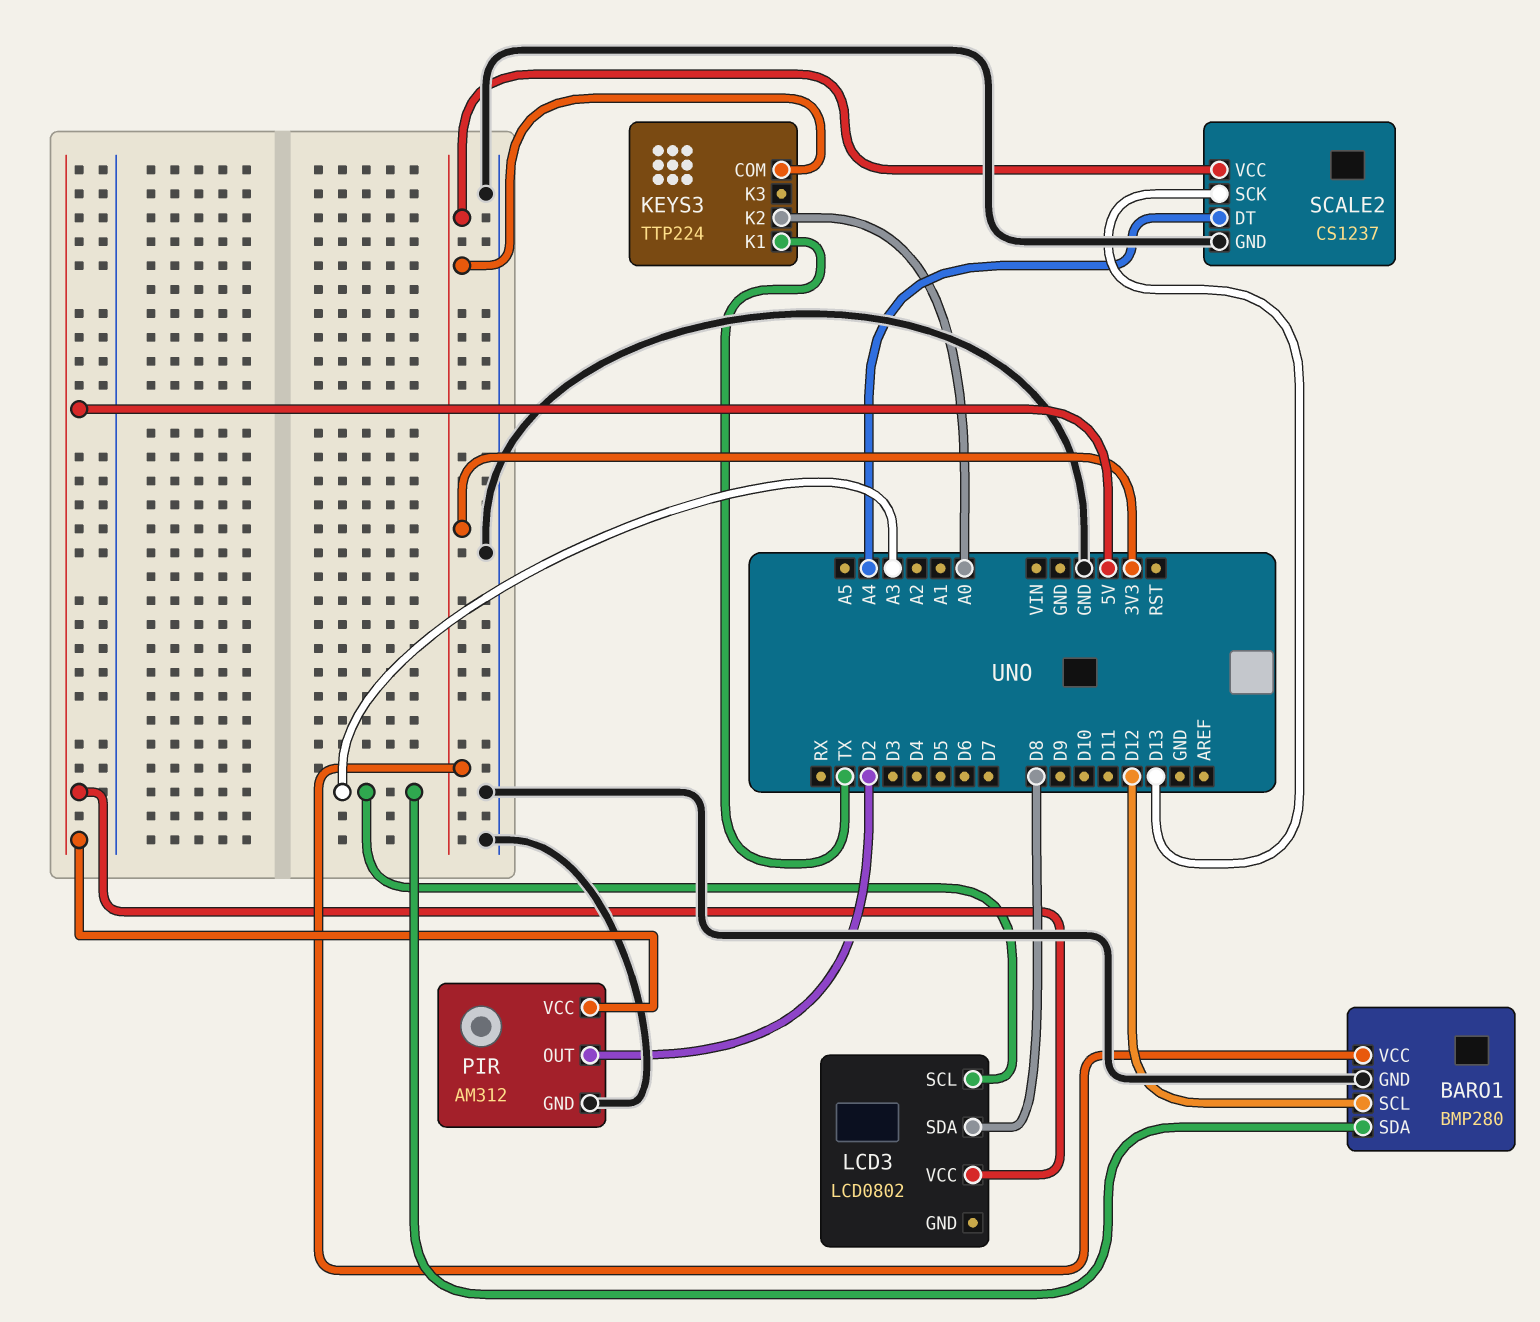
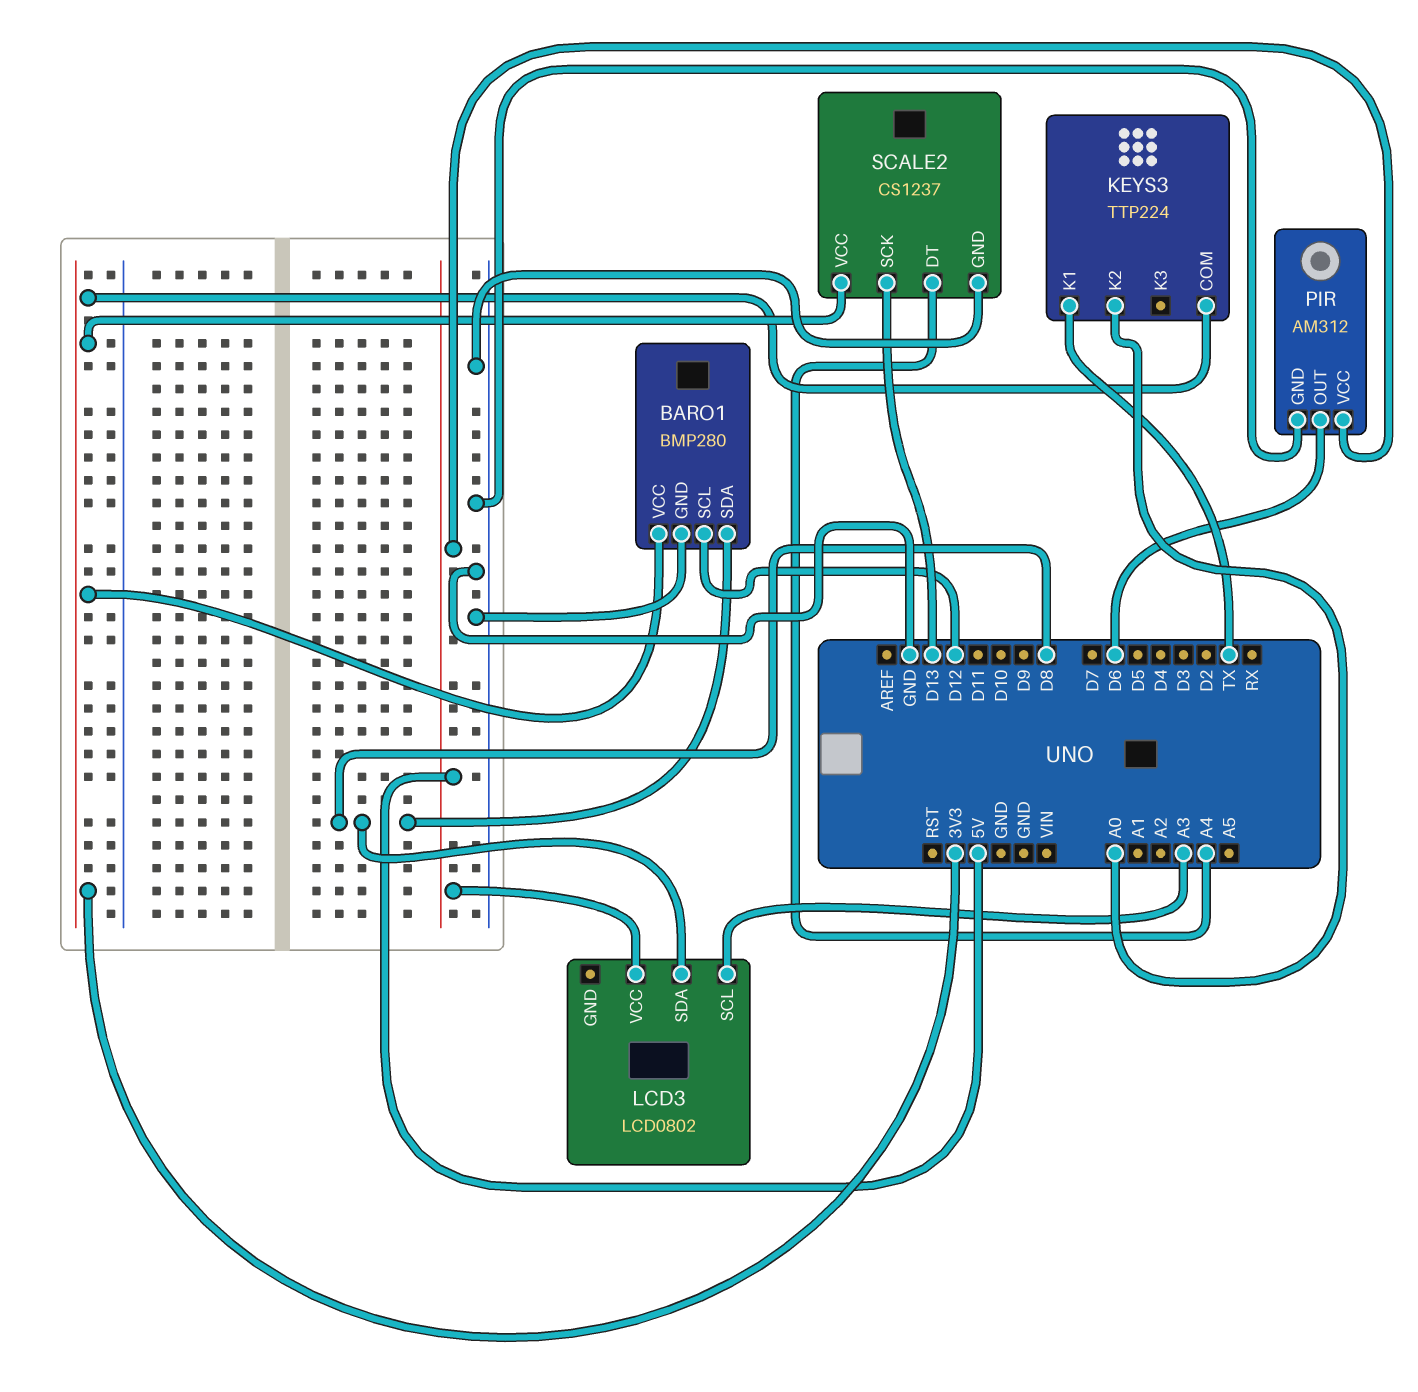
BARO1 pin SDA: A3 -> D8
PIR pin OUT: D2 -> D6

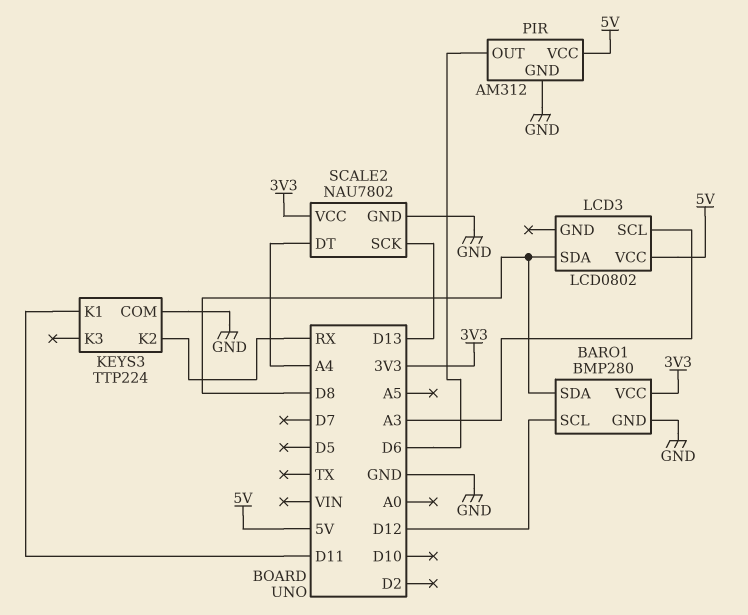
KEYS3 pin COM: 3V3 -> GND
KEYS3 pin K1: TX -> D11
KEYS3 pin K2: A0 -> RX
SCALE2: CS1237 -> NAU7802

